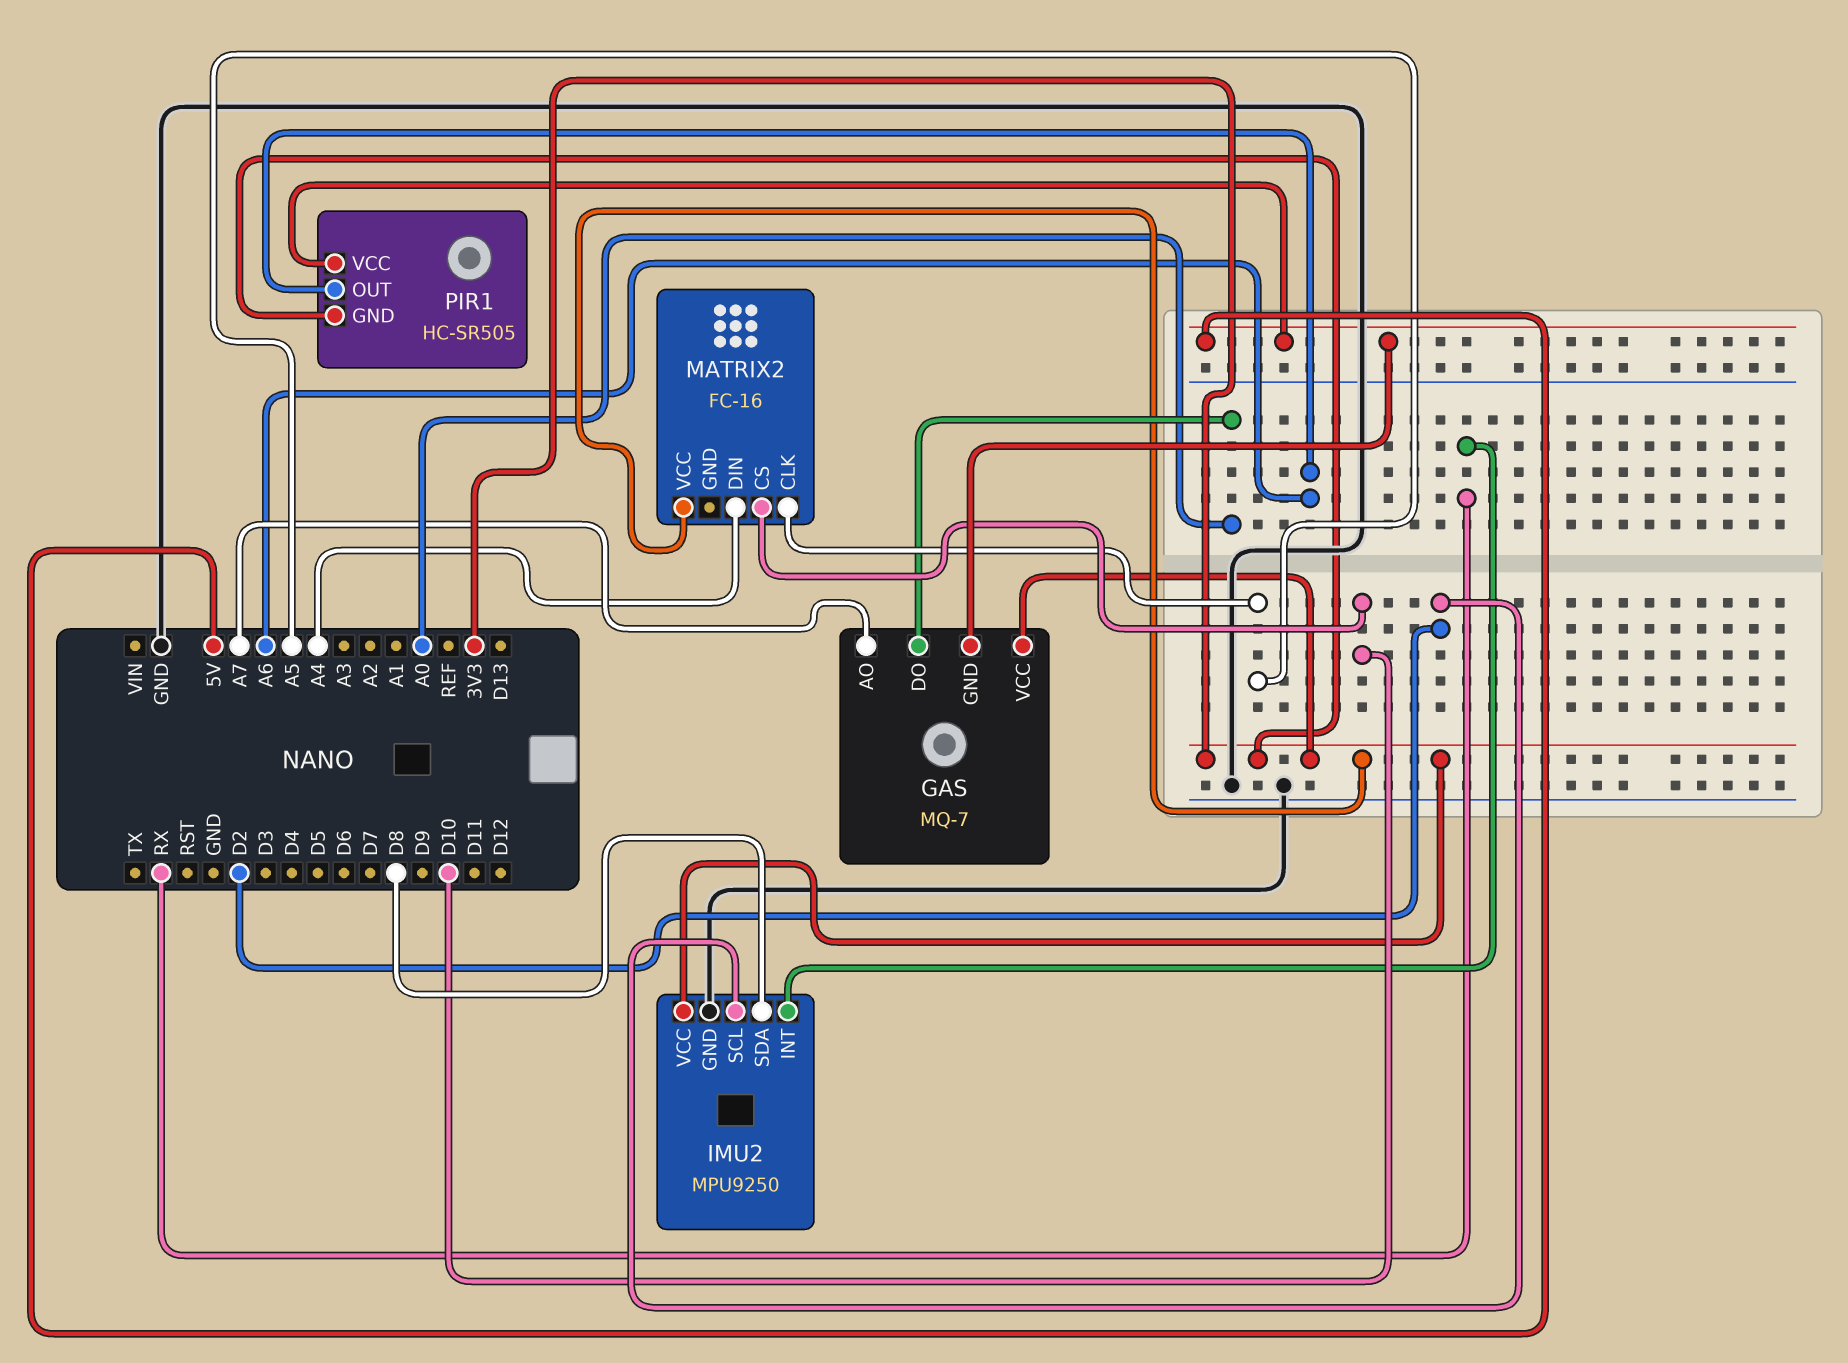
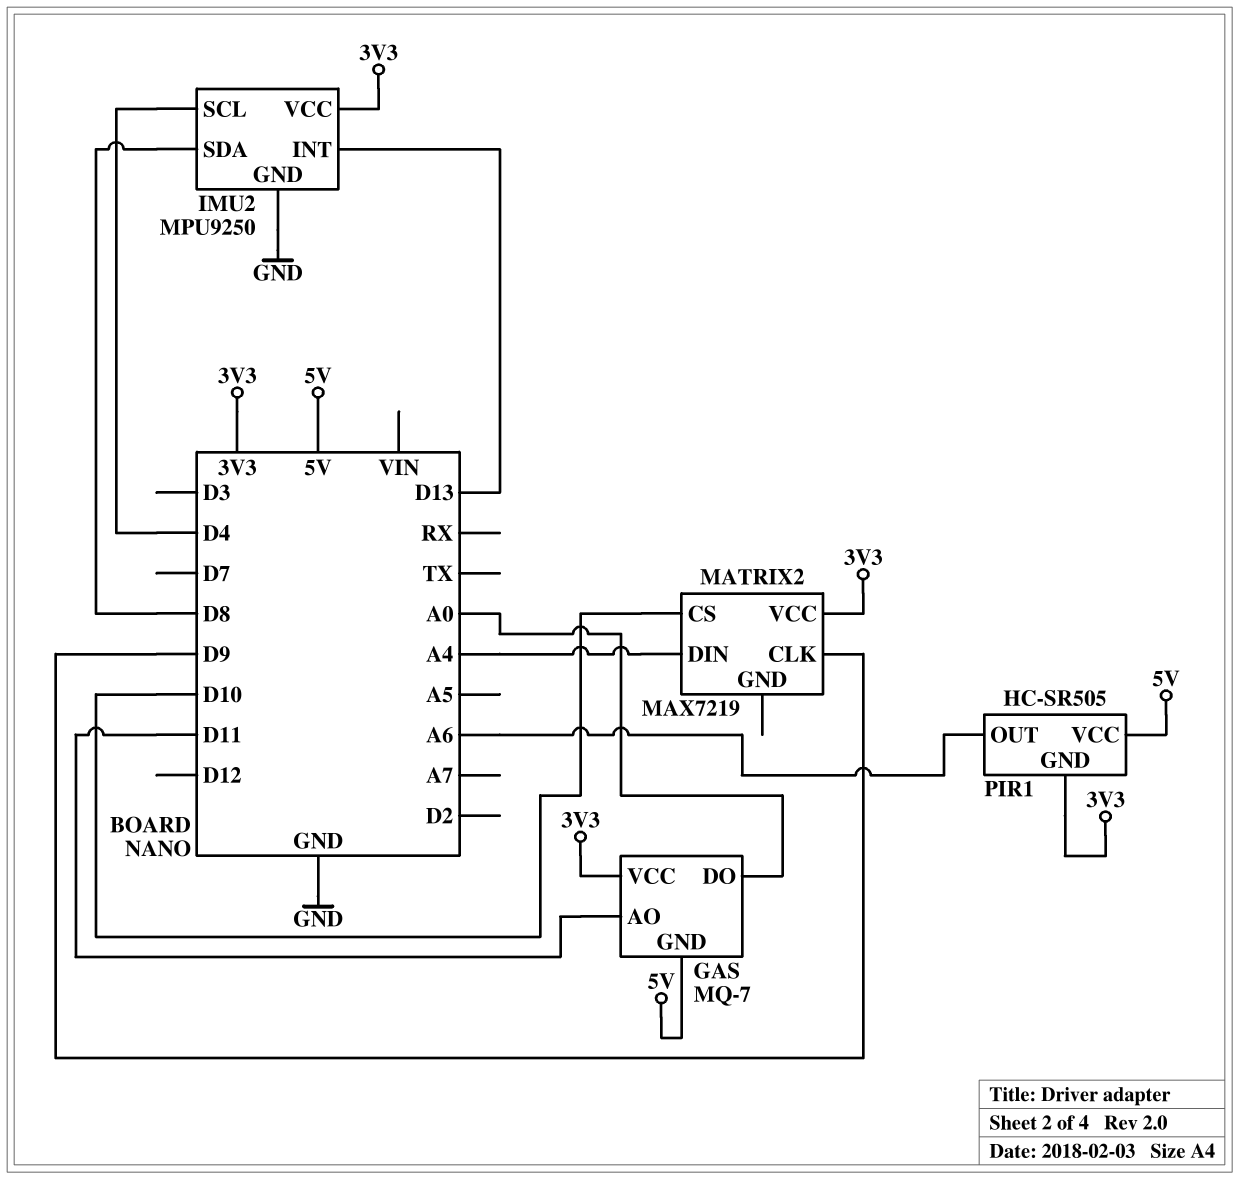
GAS pin AO: A7 -> D11
IMU2 pin INT: RX -> D13
IMU2 pin SCL: D2 -> D4
MATRIX2: FC-16 -> MAX7219
MATRIX2 pin CLK: A5 -> D9

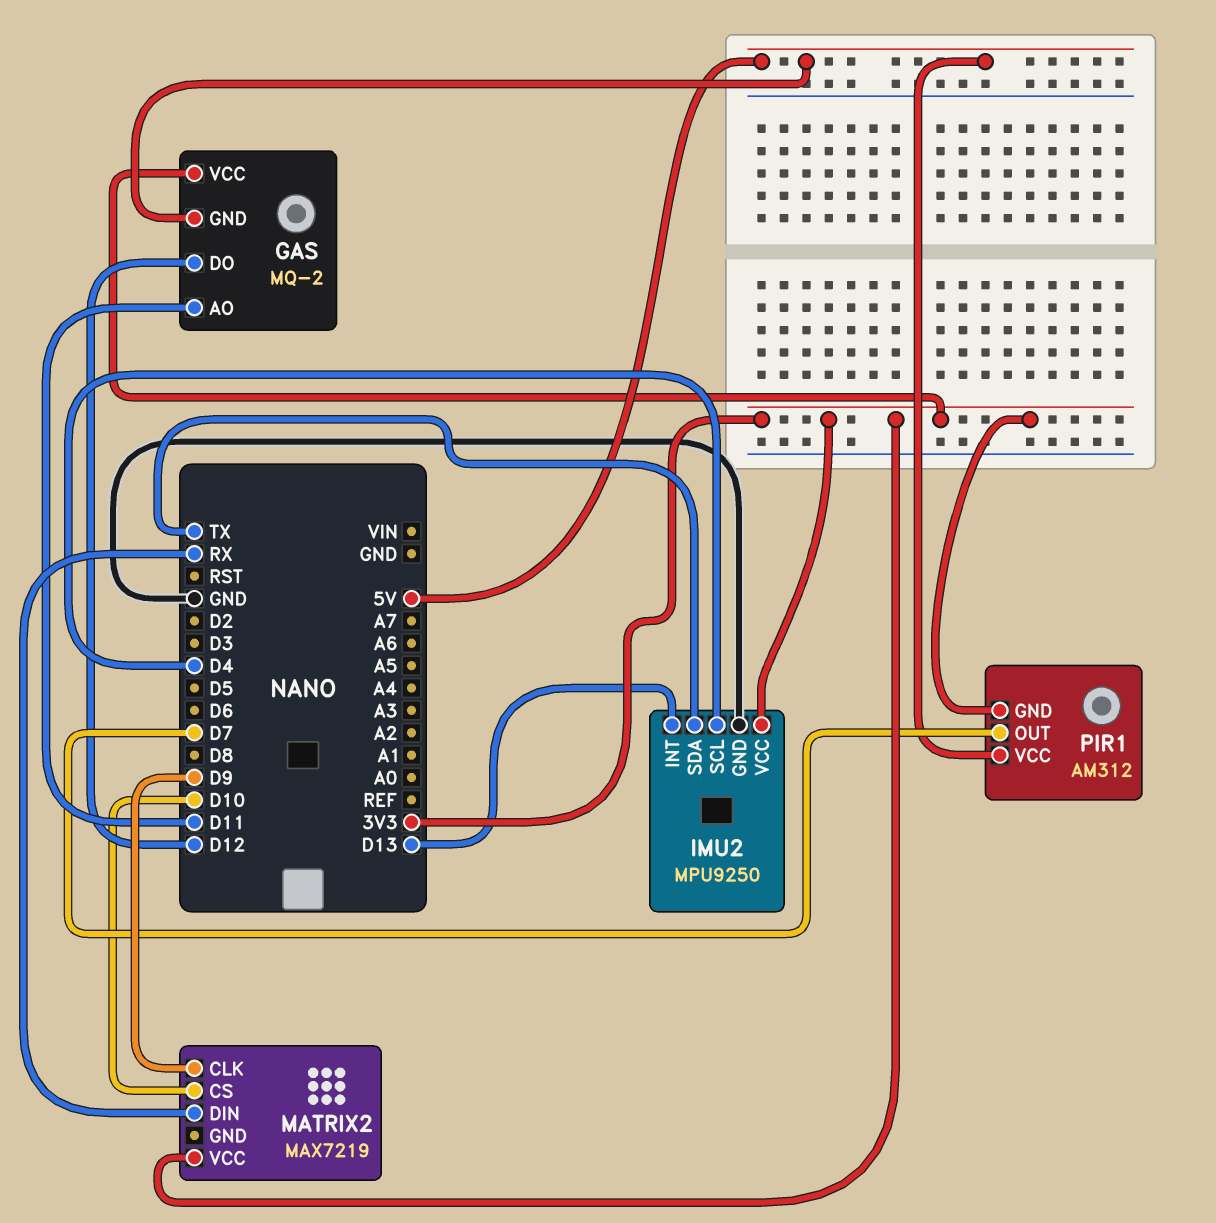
GAS: MQ-7 -> MQ-2
GAS pin DO: A0 -> D12
IMU2 pin SDA: D8 -> TX
MATRIX2 pin DIN: A4 -> RX
PIR1: HC-SR505 -> AM312
PIR1 pin OUT: A6 -> D7

